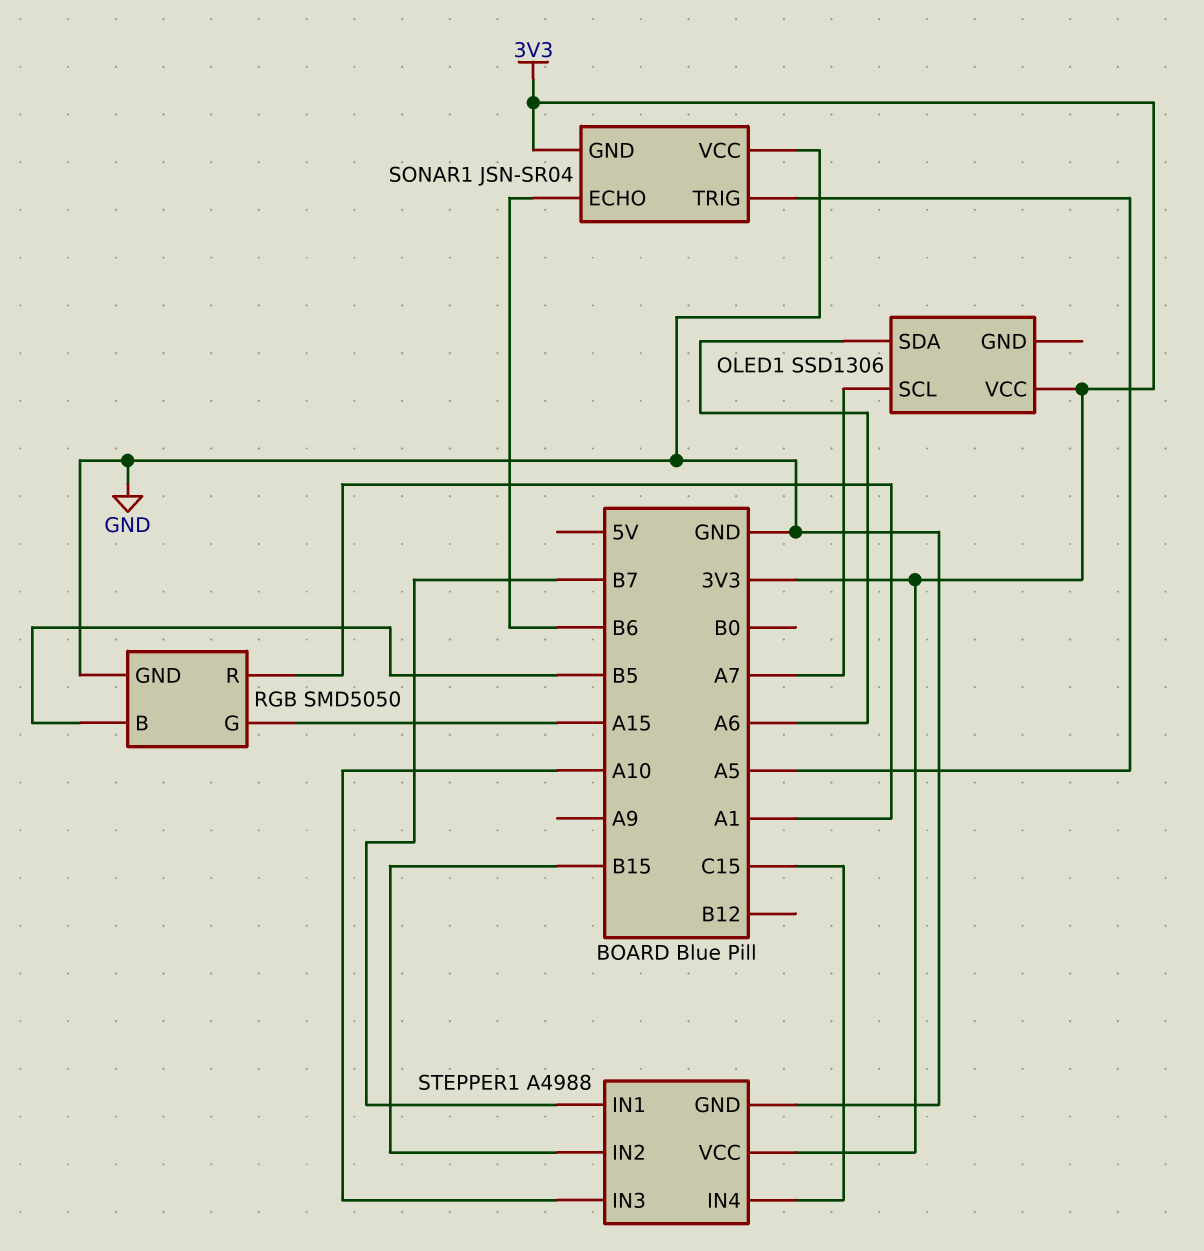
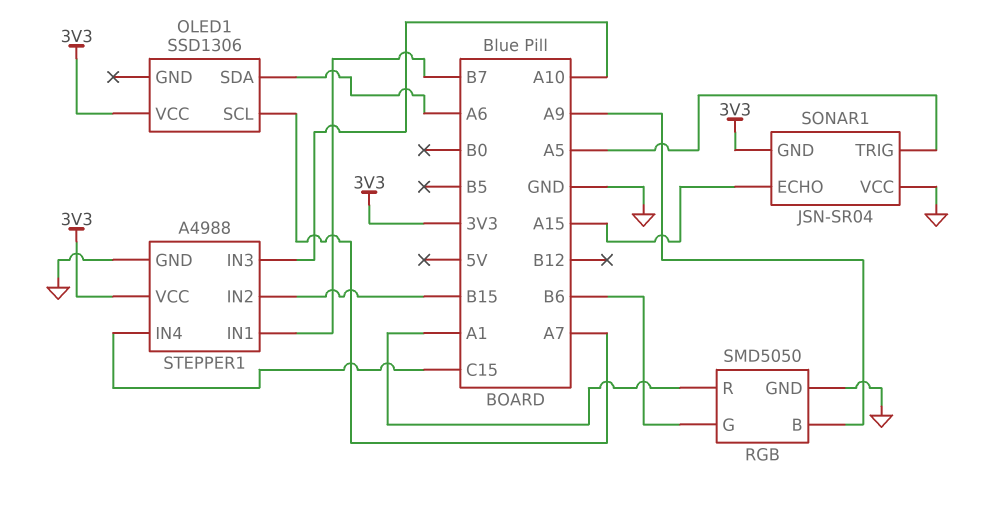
RGB pin B: B5 -> A9
RGB pin G: A15 -> B6
SONAR1 pin ECHO: B6 -> A15

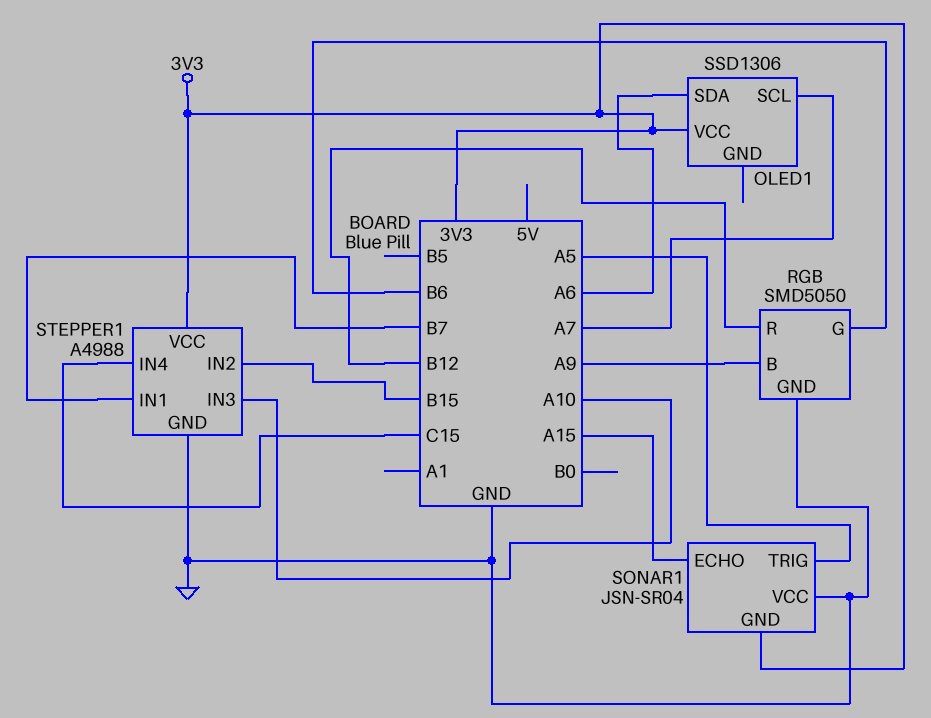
RGB pin R: A1 -> B12

